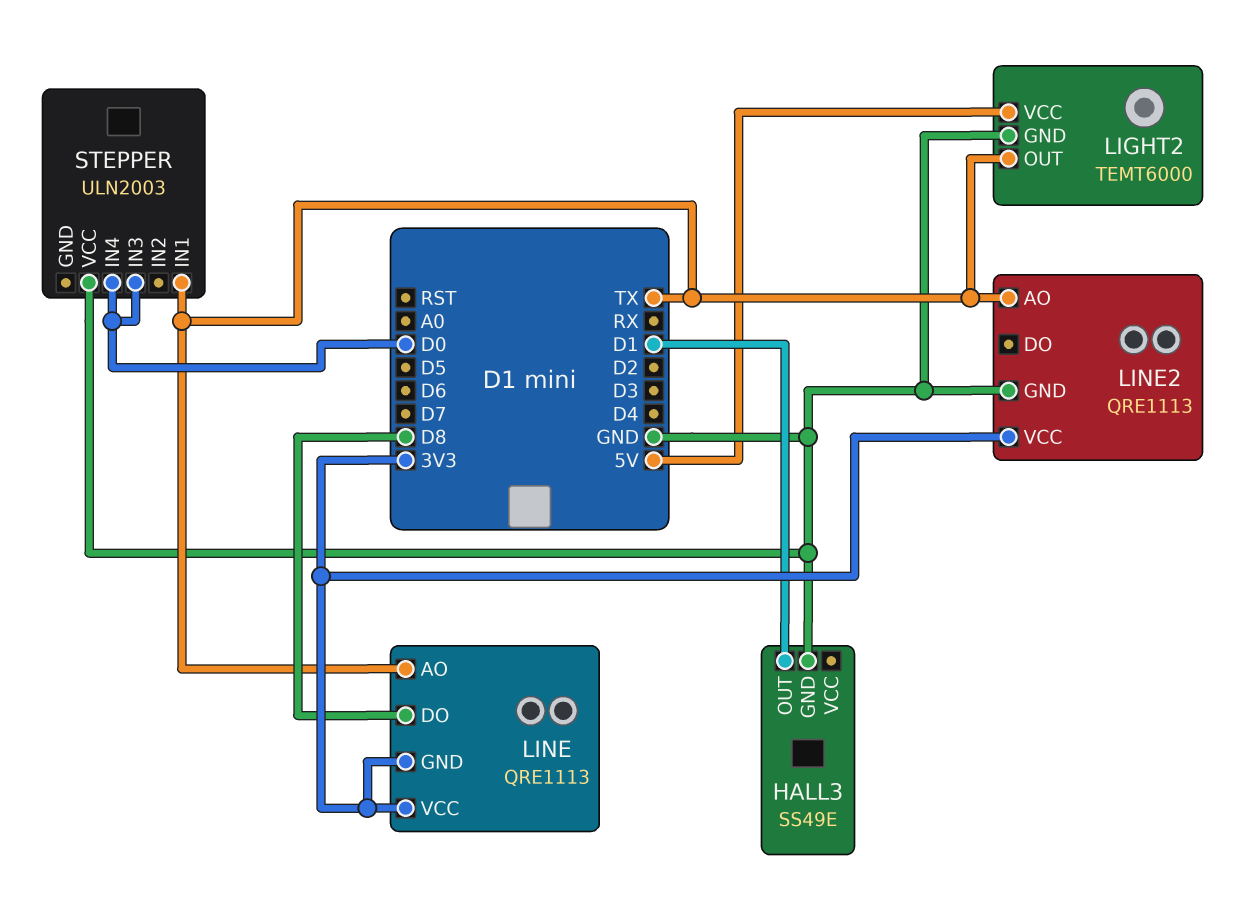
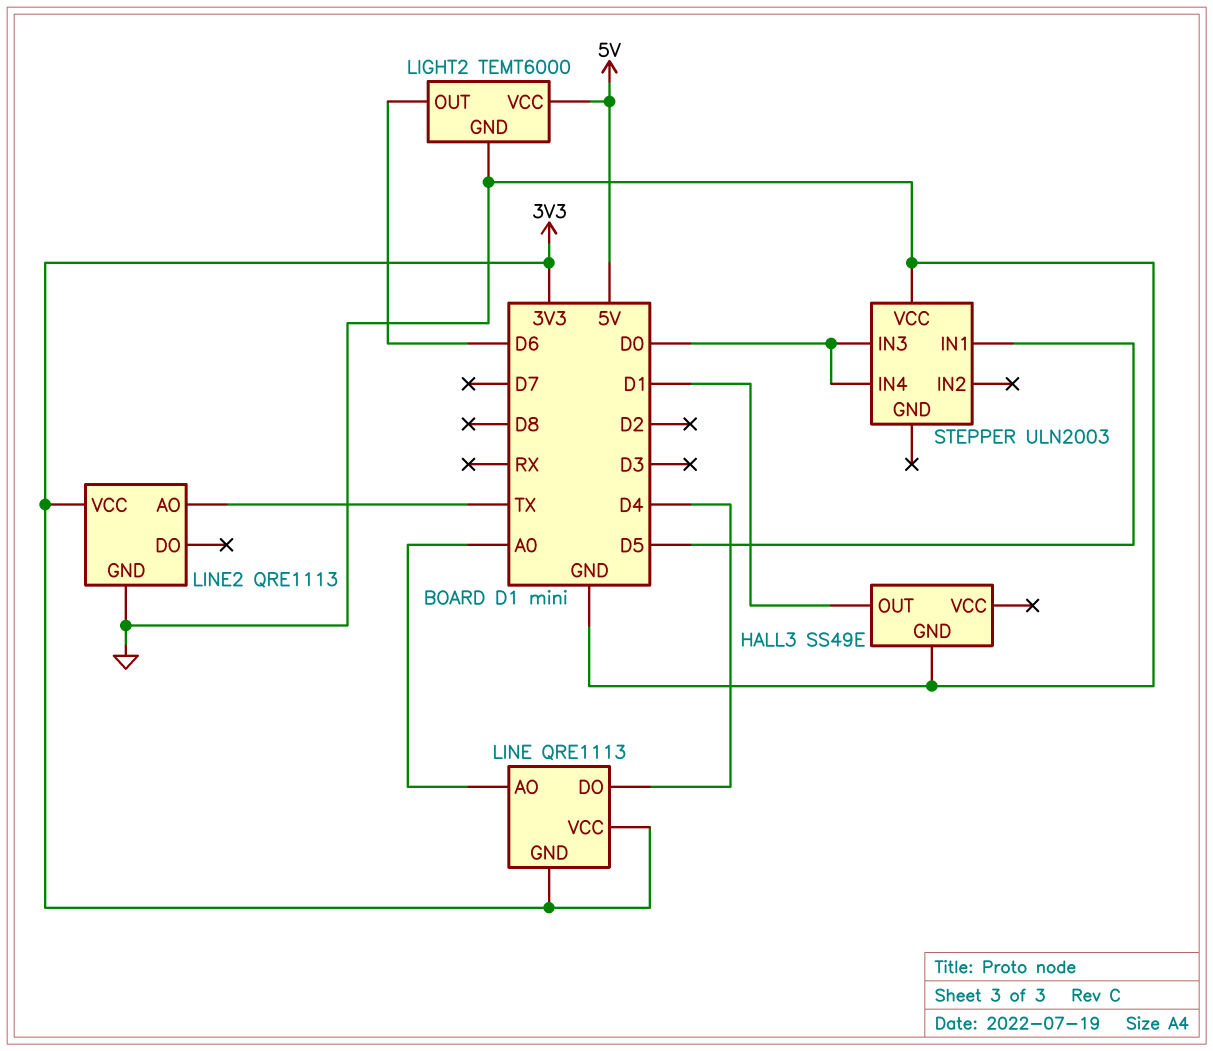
LIGHT2 pin OUT: TX -> D6
LINE pin AO: TX -> A0
LINE pin DO: D8 -> D4
STEPPER pin IN1: TX -> D5

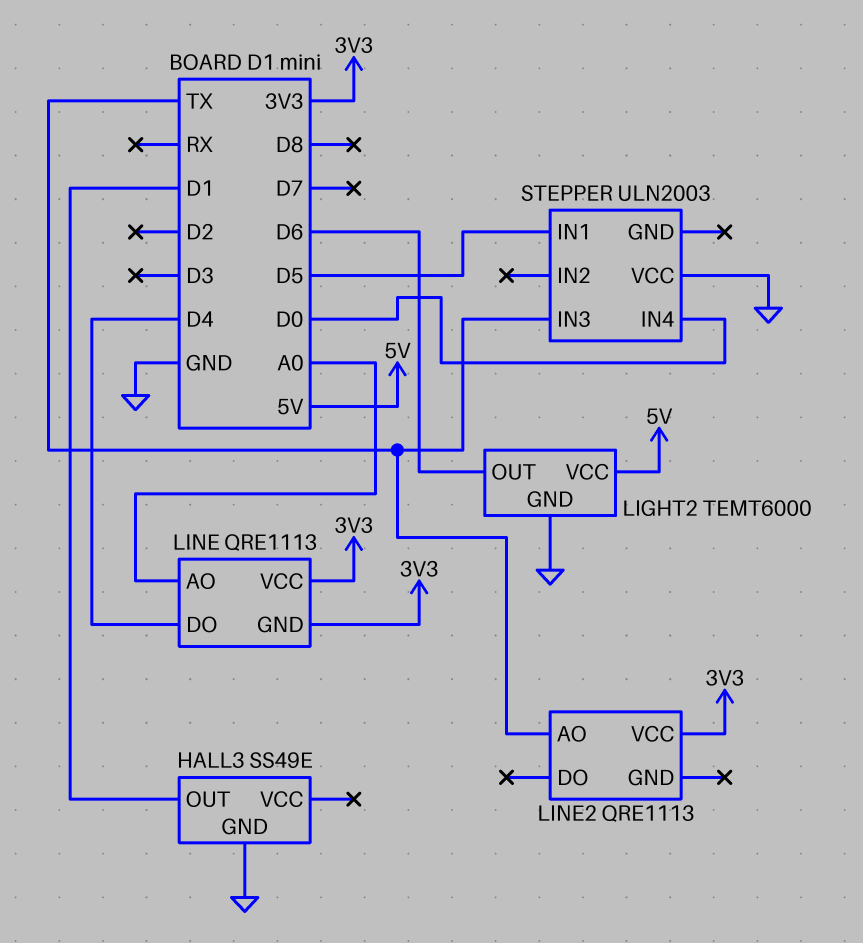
LINE2 pin GND: GND -> none
STEPPER pin IN3: D0 -> TX

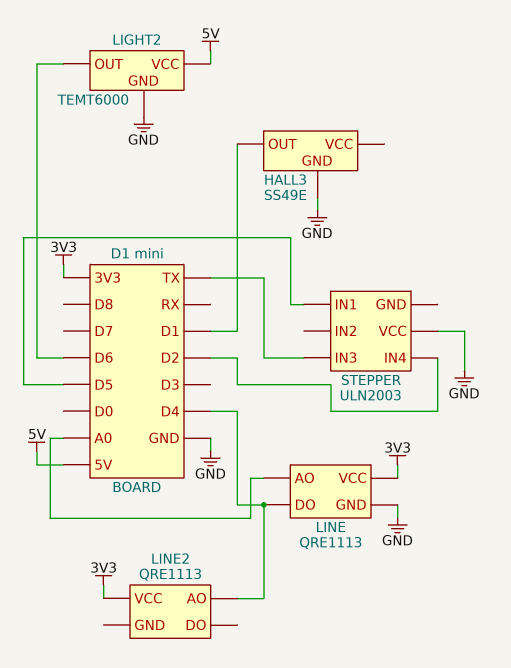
LINE pin GND: 3V3 -> GND
LINE2 pin AO: TX -> D4
STEPPER pin IN4: D0 -> D2

